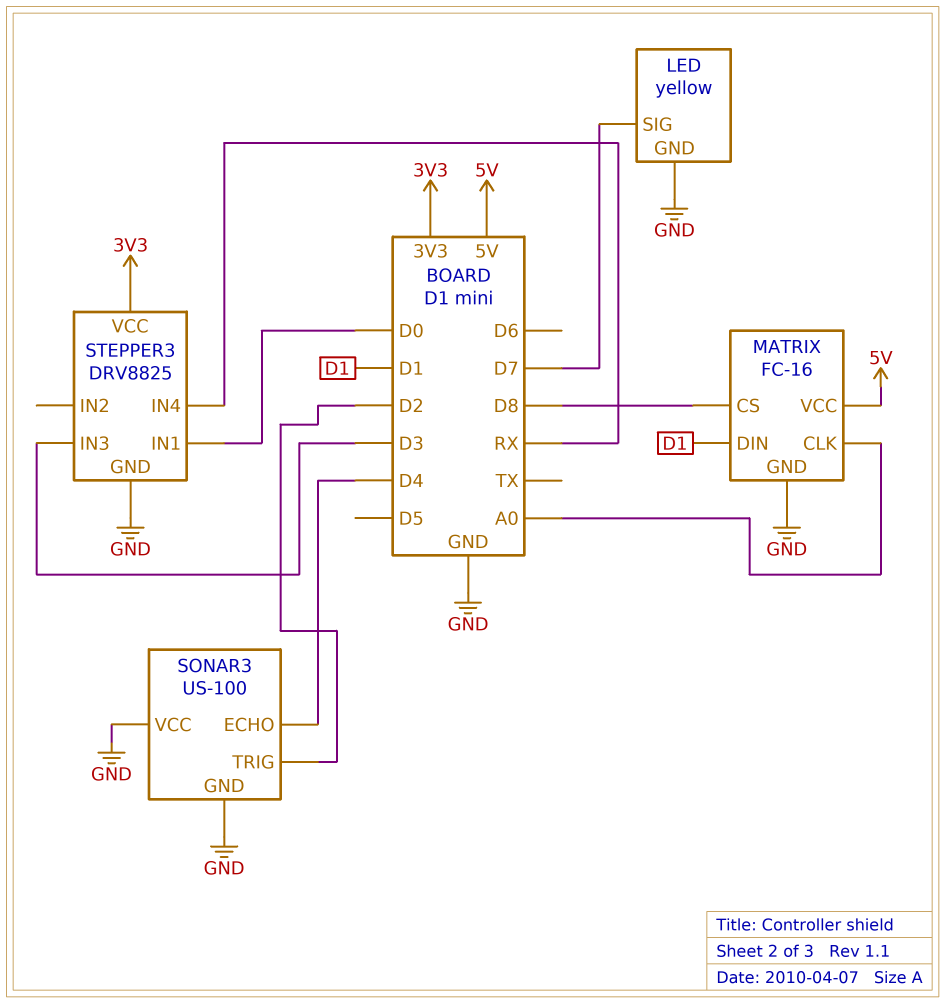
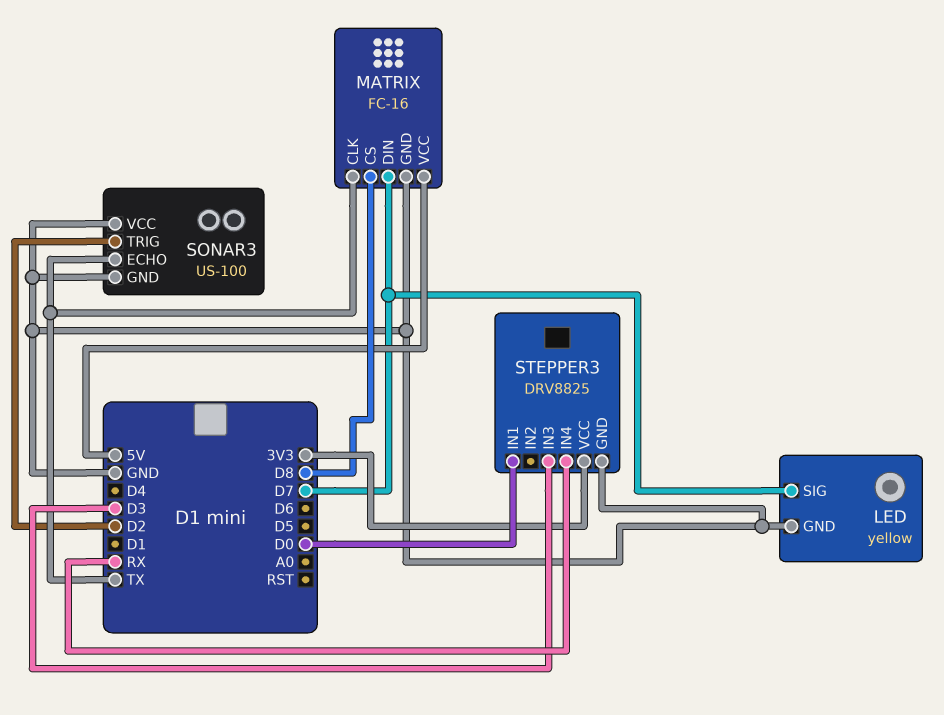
MATRIX pin CLK: A0 -> TX
MATRIX pin DIN: D1 -> D7
SONAR3 pin ECHO: D4 -> TX

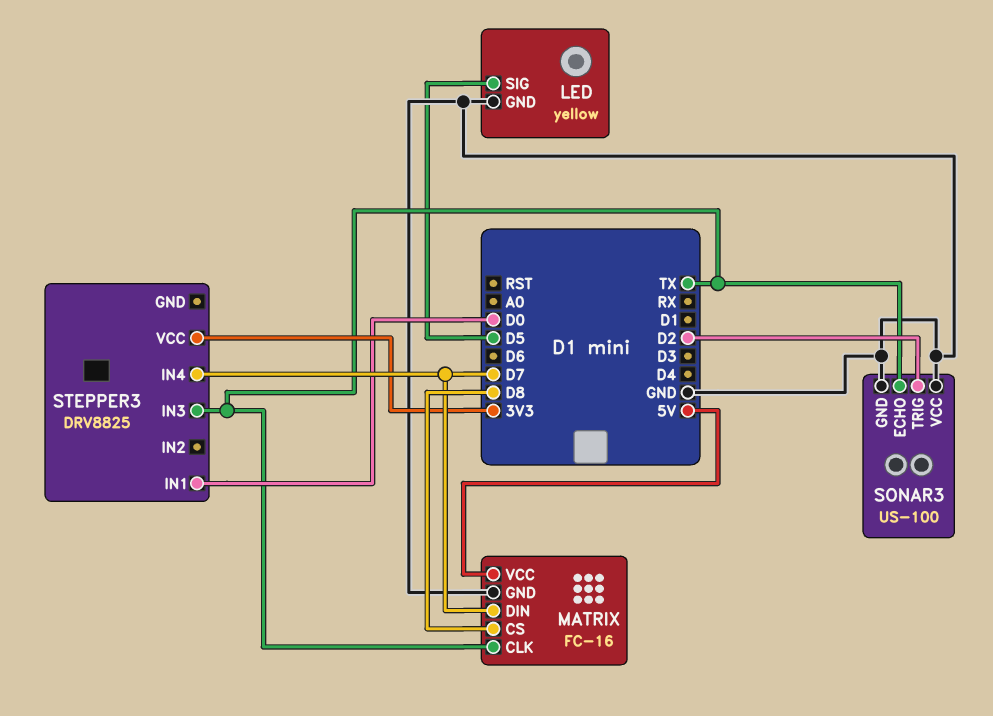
LED pin SIG: D7 -> D5
STEPPER3 pin GND: GND -> none
STEPPER3 pin IN3: D3 -> TX
STEPPER3 pin IN4: RX -> D7

